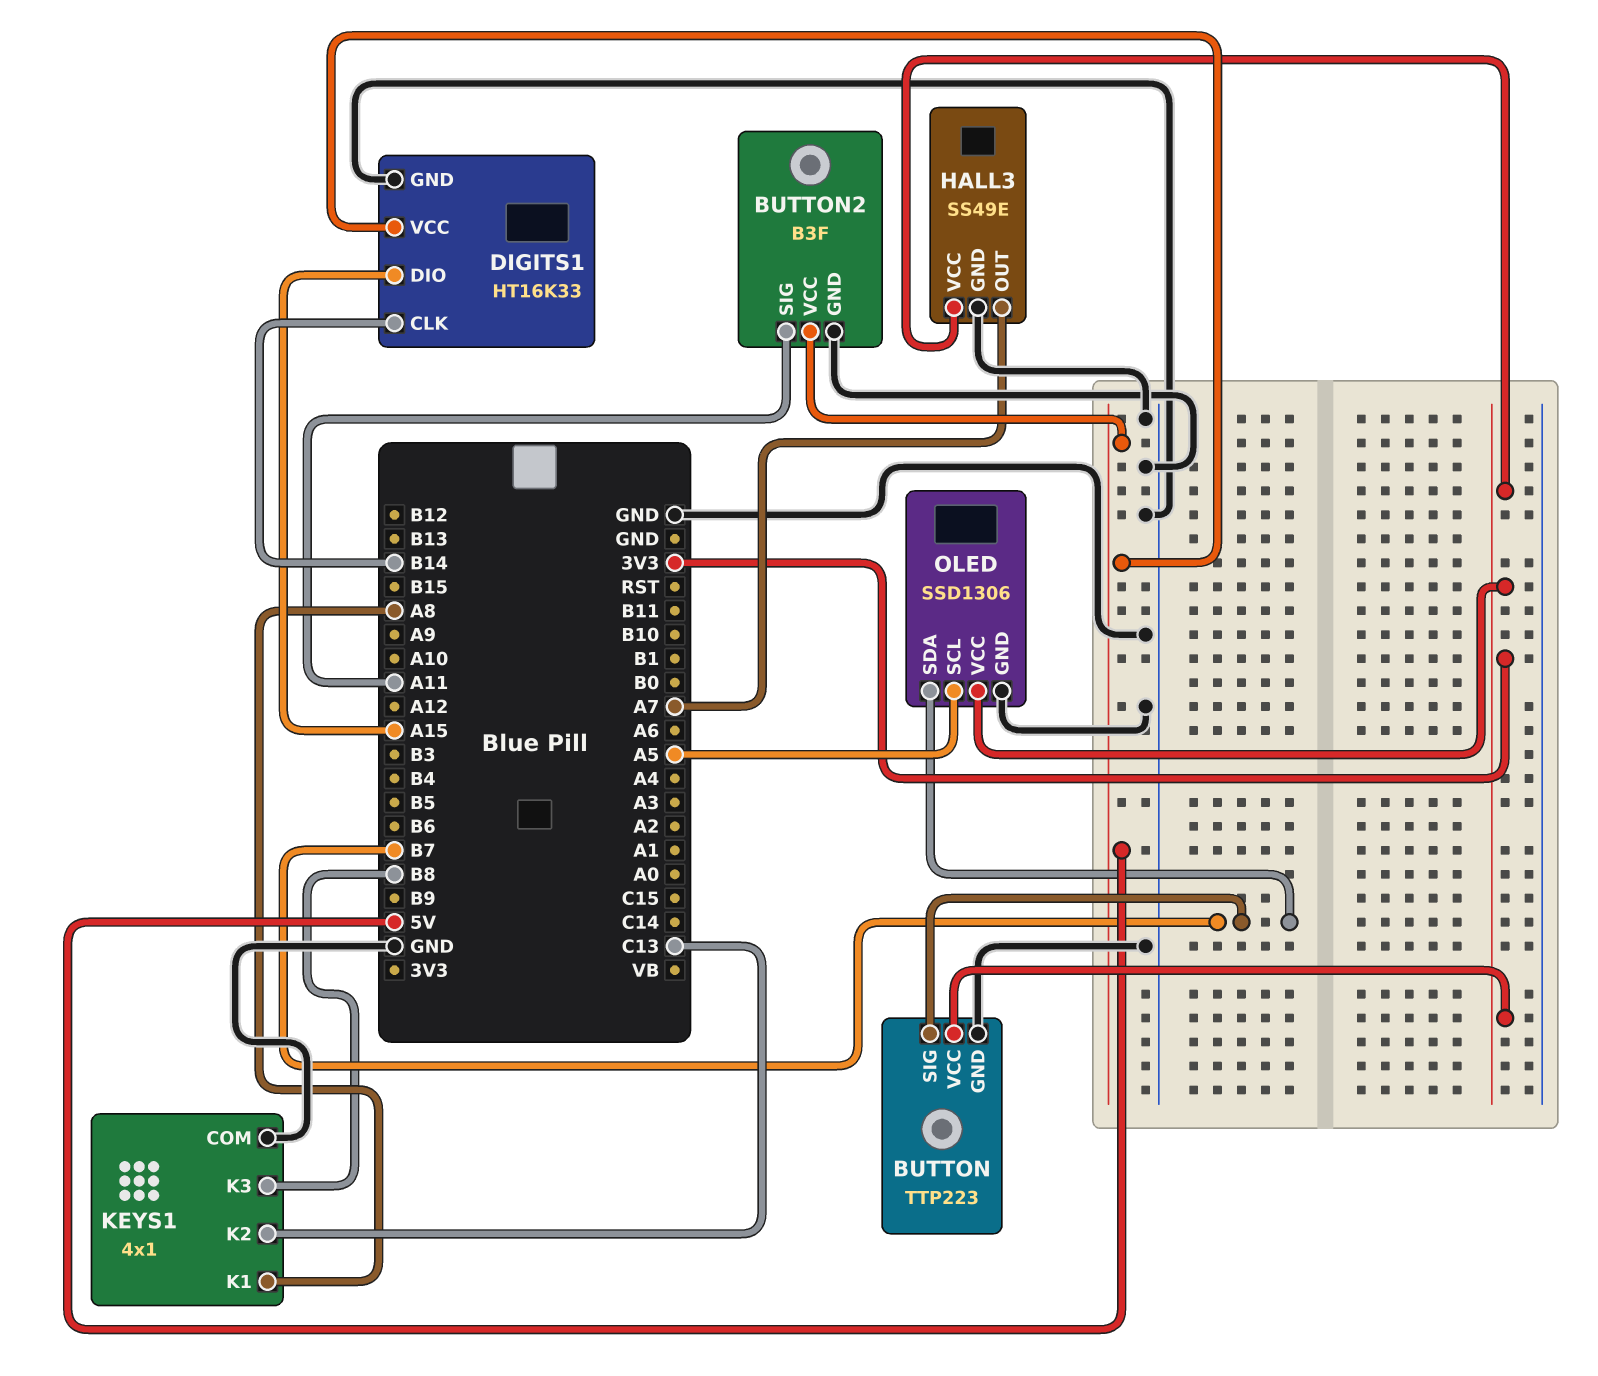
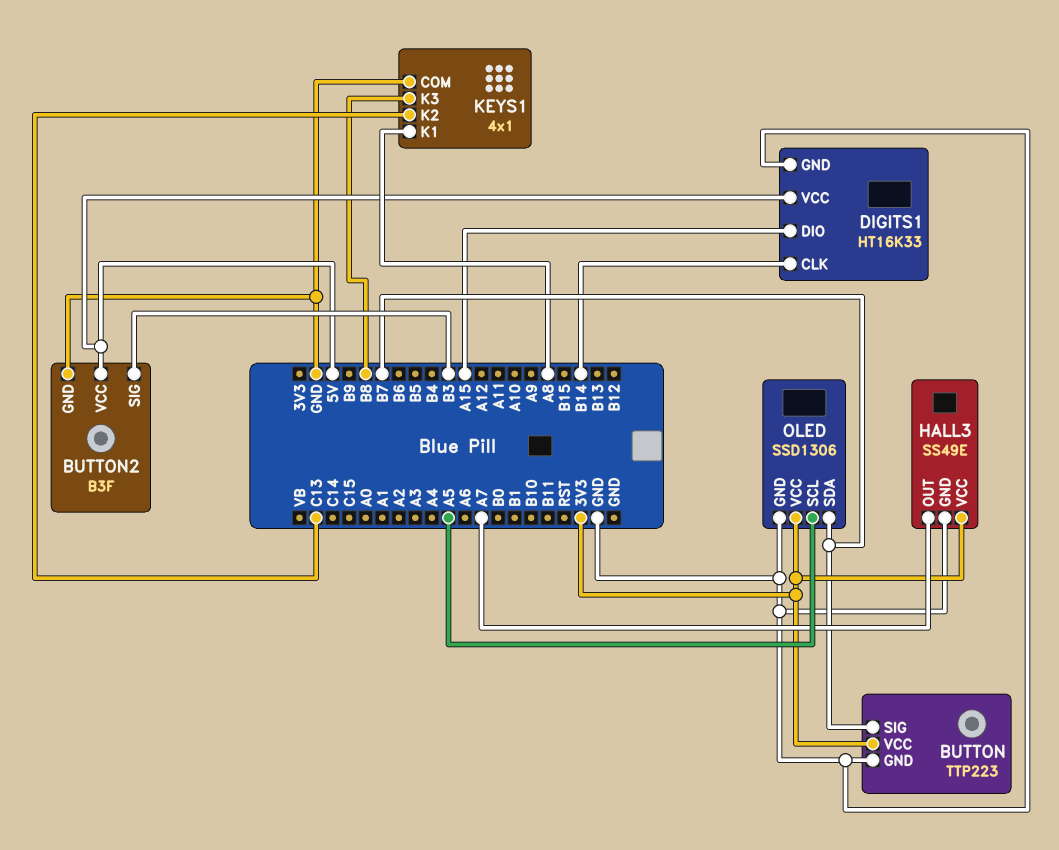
BUTTON2 pin SIG: A11 -> B3

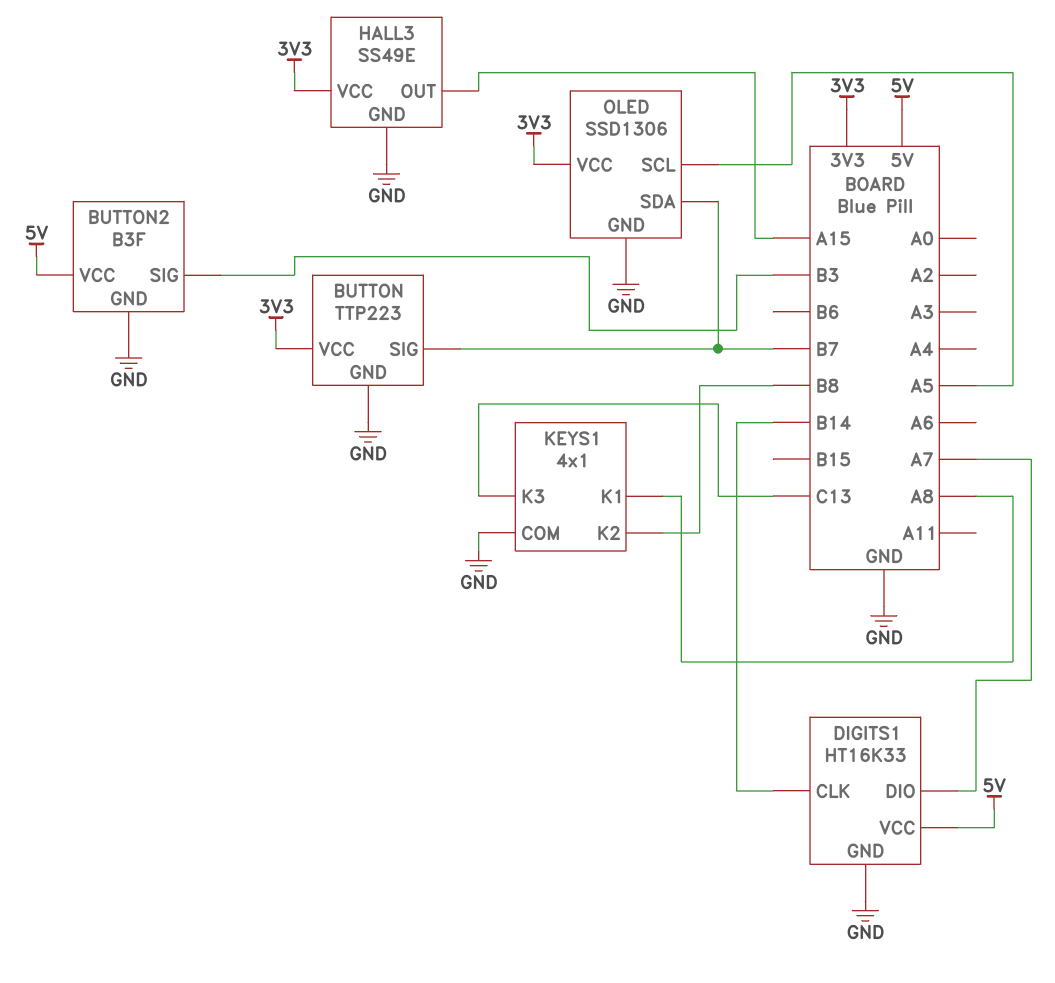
DIGITS1 pin DIO: A15 -> A7
HALL3 pin OUT: A7 -> A15
KEYS1 pin K2: C13 -> B8
KEYS1 pin K3: B8 -> C13

